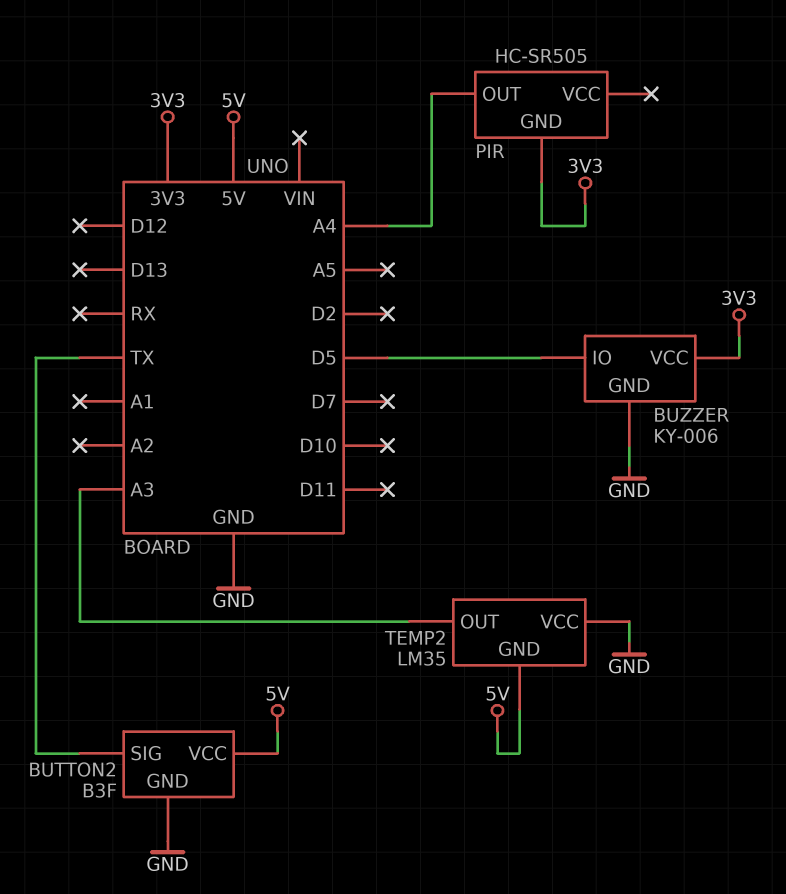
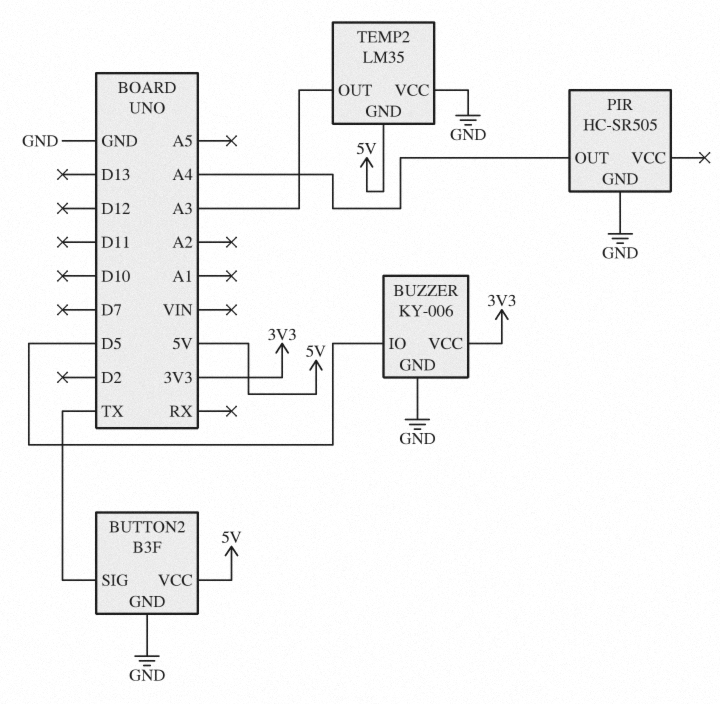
PIR pin GND: 3V3 -> GND

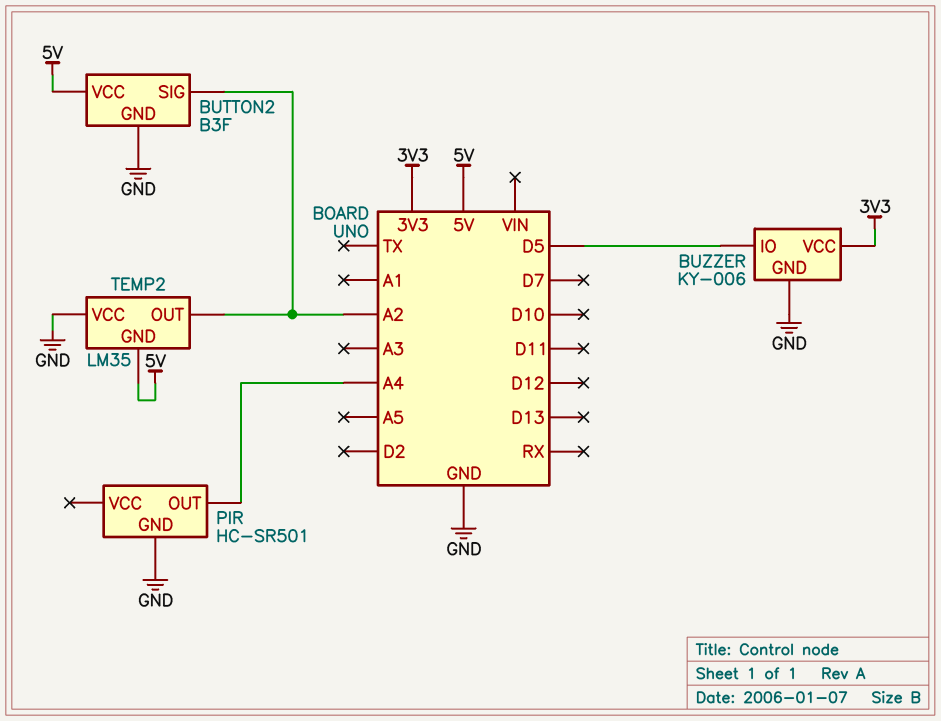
BUTTON2 pin SIG: TX -> A2
PIR: HC-SR505 -> HC-SR501
TEMP2 pin OUT: A3 -> A2

